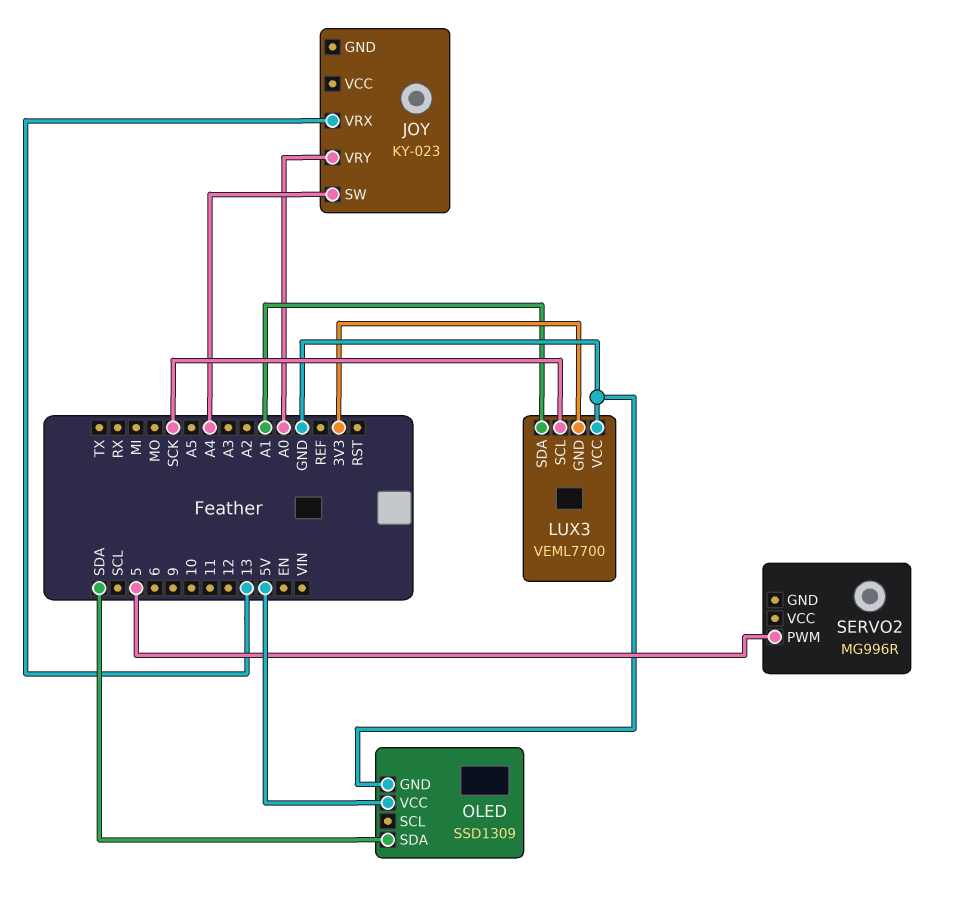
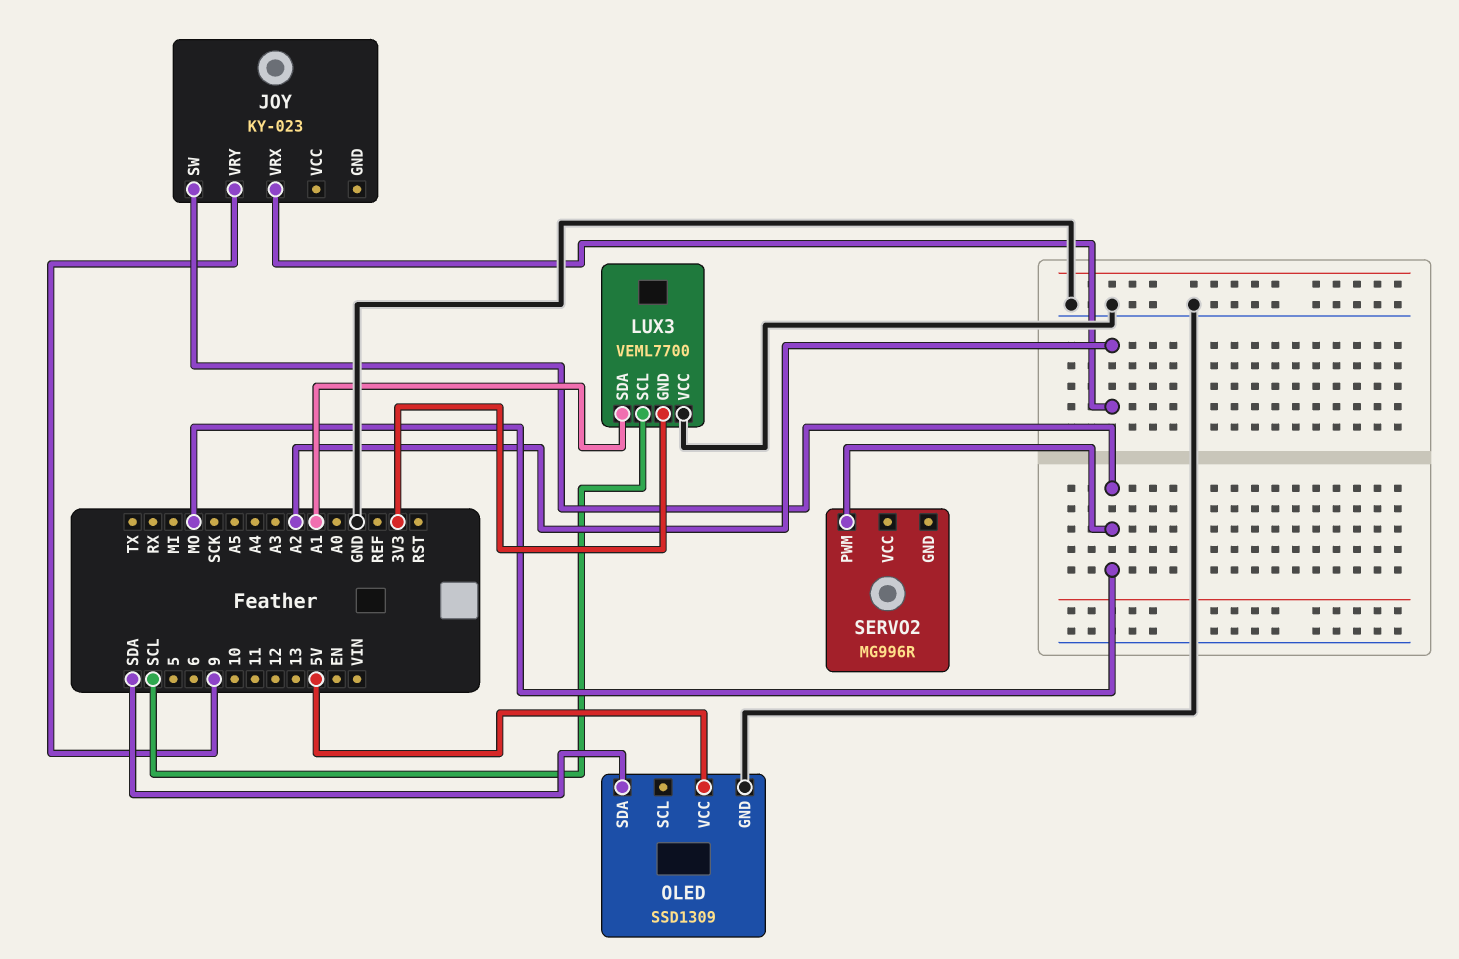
JOY pin SW: A4 -> MO
JOY pin VRX: 13 -> A2
JOY pin VRY: A0 -> 9
LUX3 pin SCL: SCK -> SCL
SERVO2 pin PWM: 5 -> MO

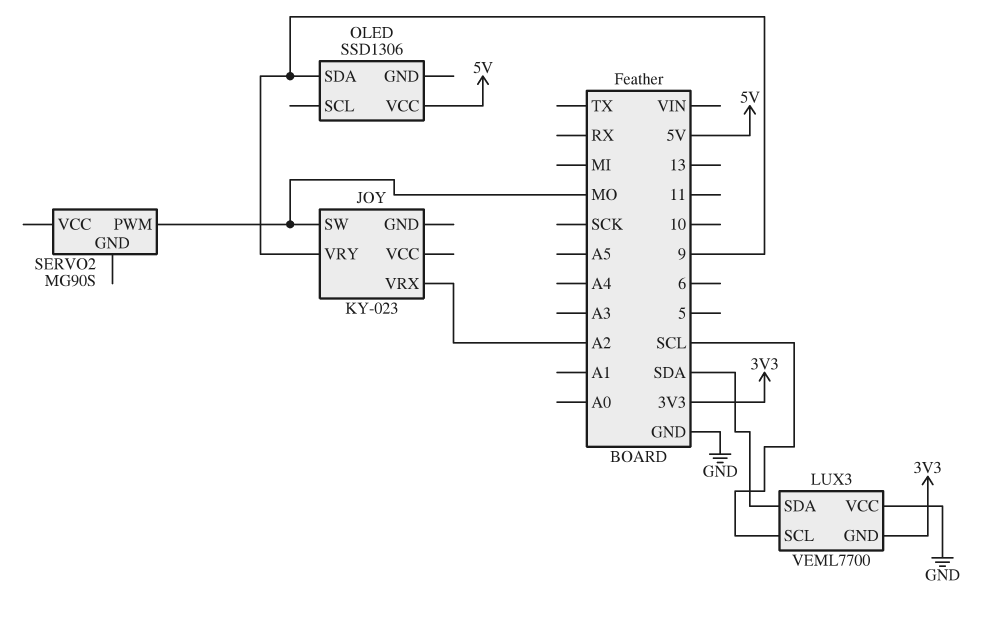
LUX3 pin SDA: A1 -> SDA
OLED: SSD1309 -> SSD1306
OLED pin GND: GND -> none
OLED pin SDA: SDA -> 9
SERVO2: MG996R -> MG90S

